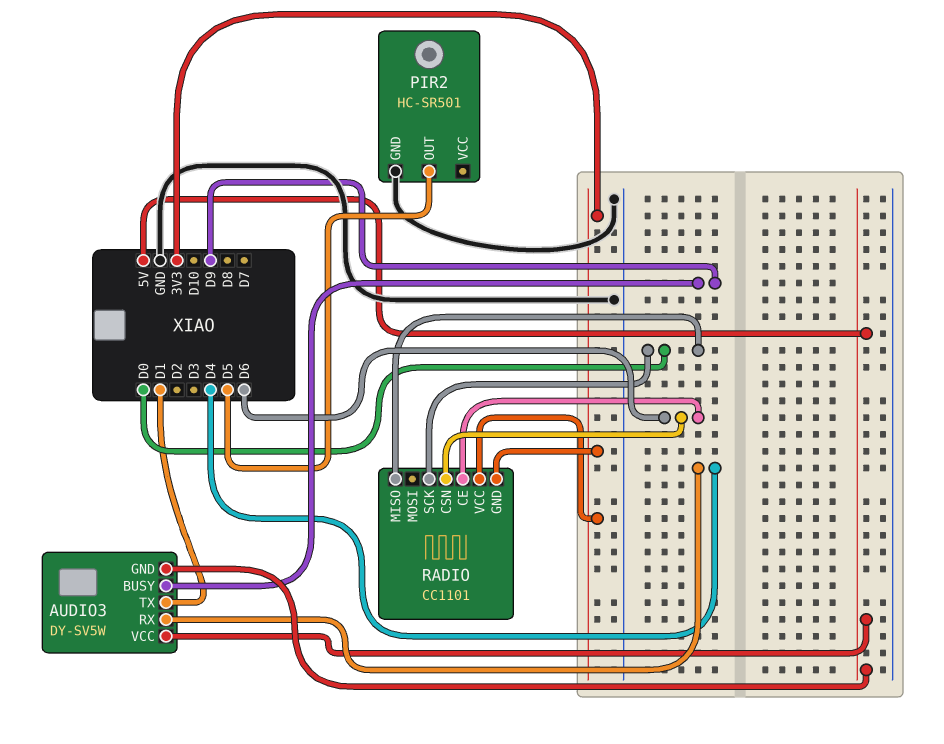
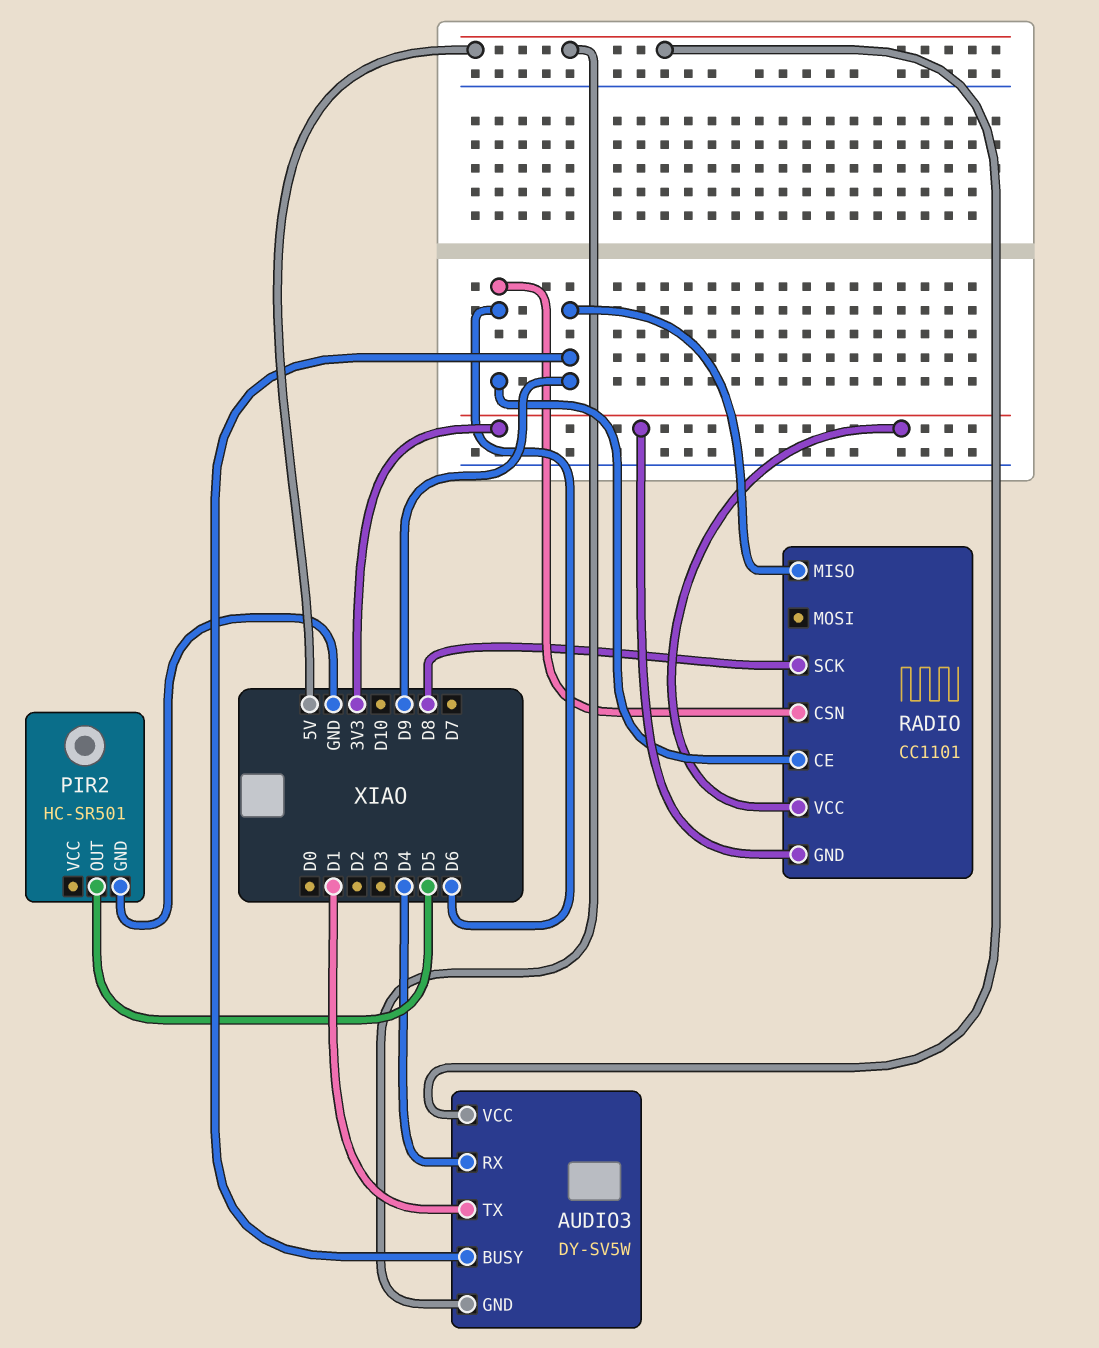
RADIO pin MISO: D0 -> D9
RADIO pin SCK: D0 -> D8

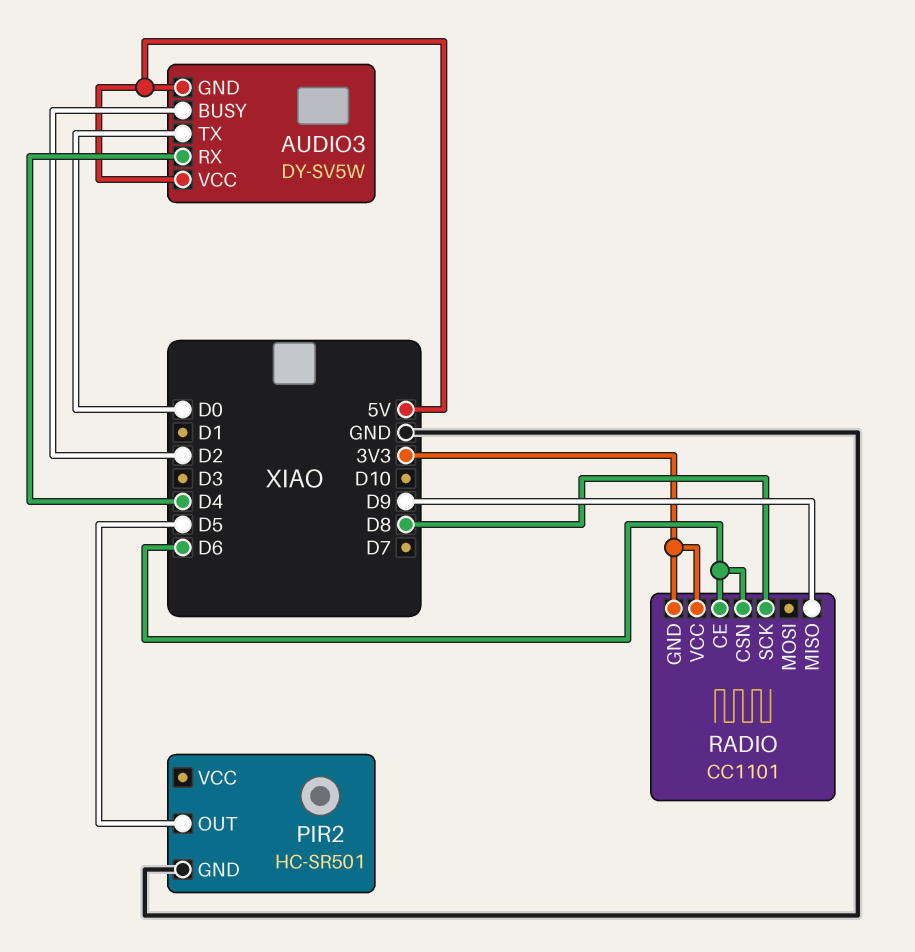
AUDIO3 pin BUSY: D9 -> D2
AUDIO3 pin TX: D1 -> D0

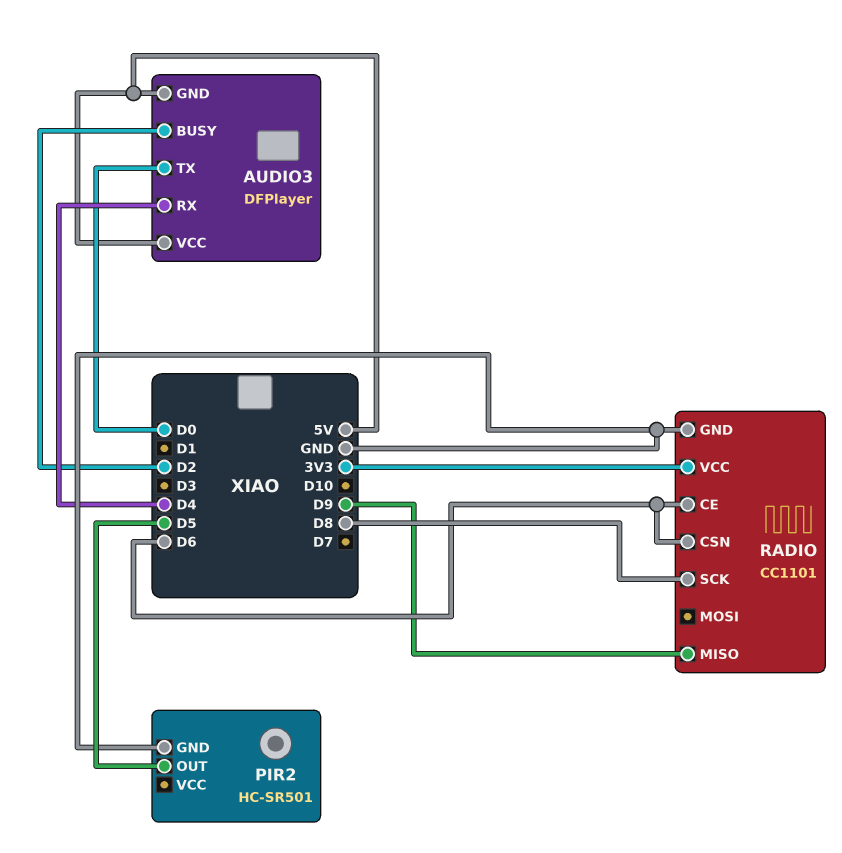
AUDIO3: DY-SV5W -> DFPlayer
RADIO pin GND: 3V3 -> GND

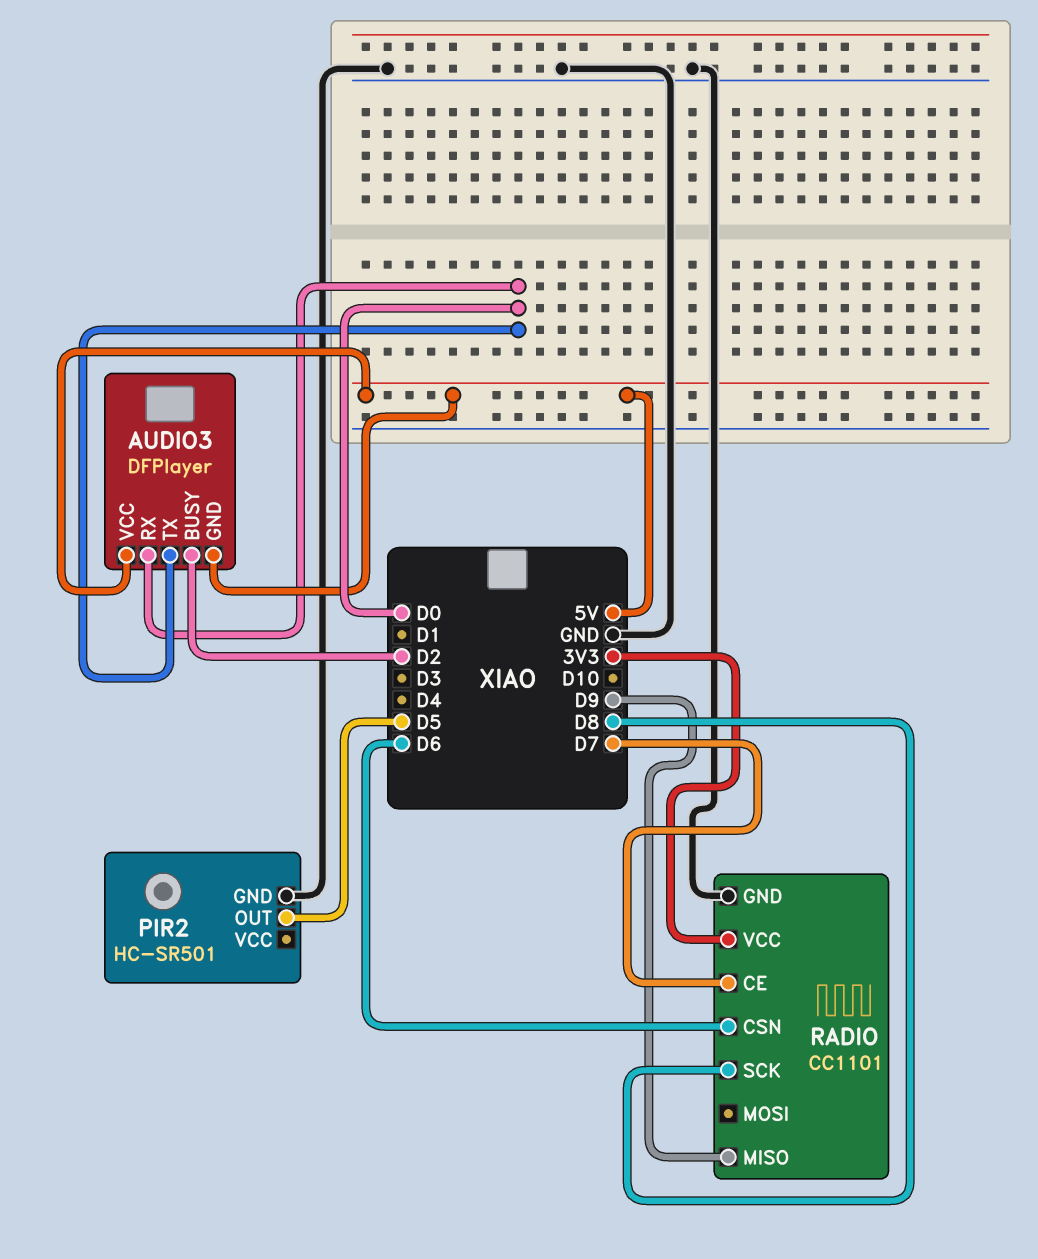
AUDIO3 pin RX: D4 -> D0
RADIO pin CE: D6 -> D7

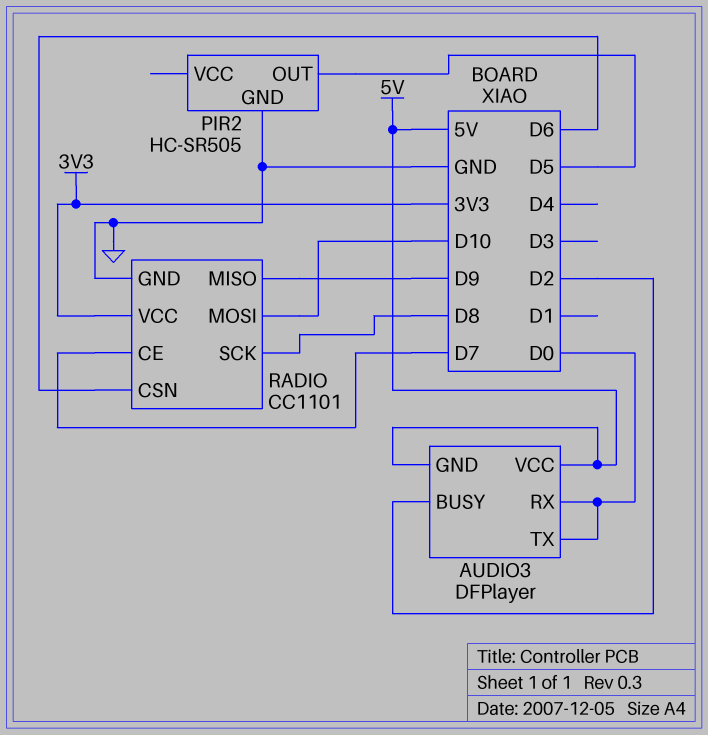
PIR2: HC-SR501 -> HC-SR505
RADIO pin MOSI: none -> D10

